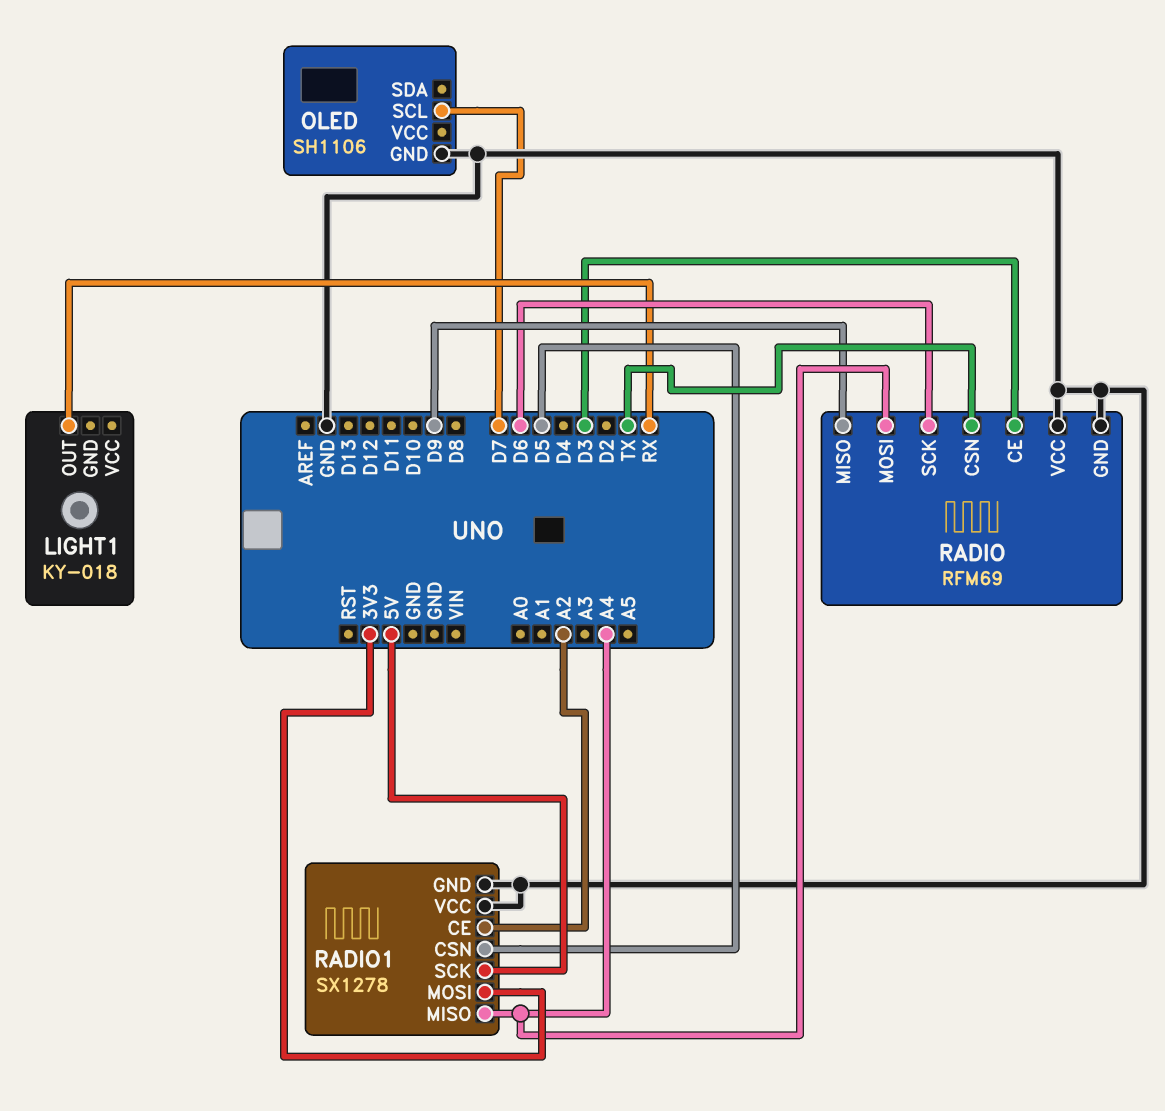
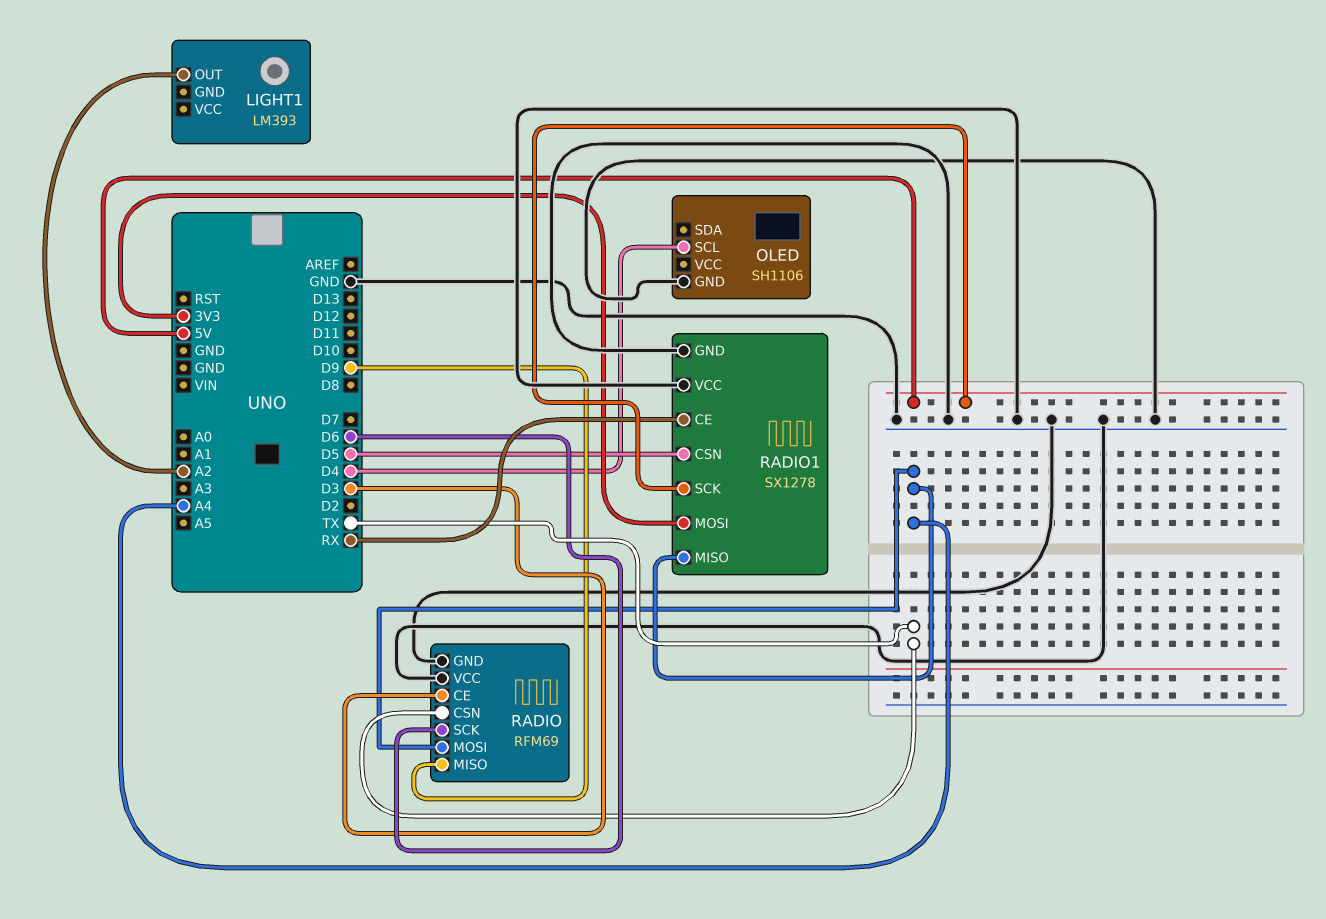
LIGHT1: KY-018 -> LM393
LIGHT1 pin OUT: RX -> A2
OLED pin SCL: D7 -> D4
RADIO1 pin CE: A2 -> RX

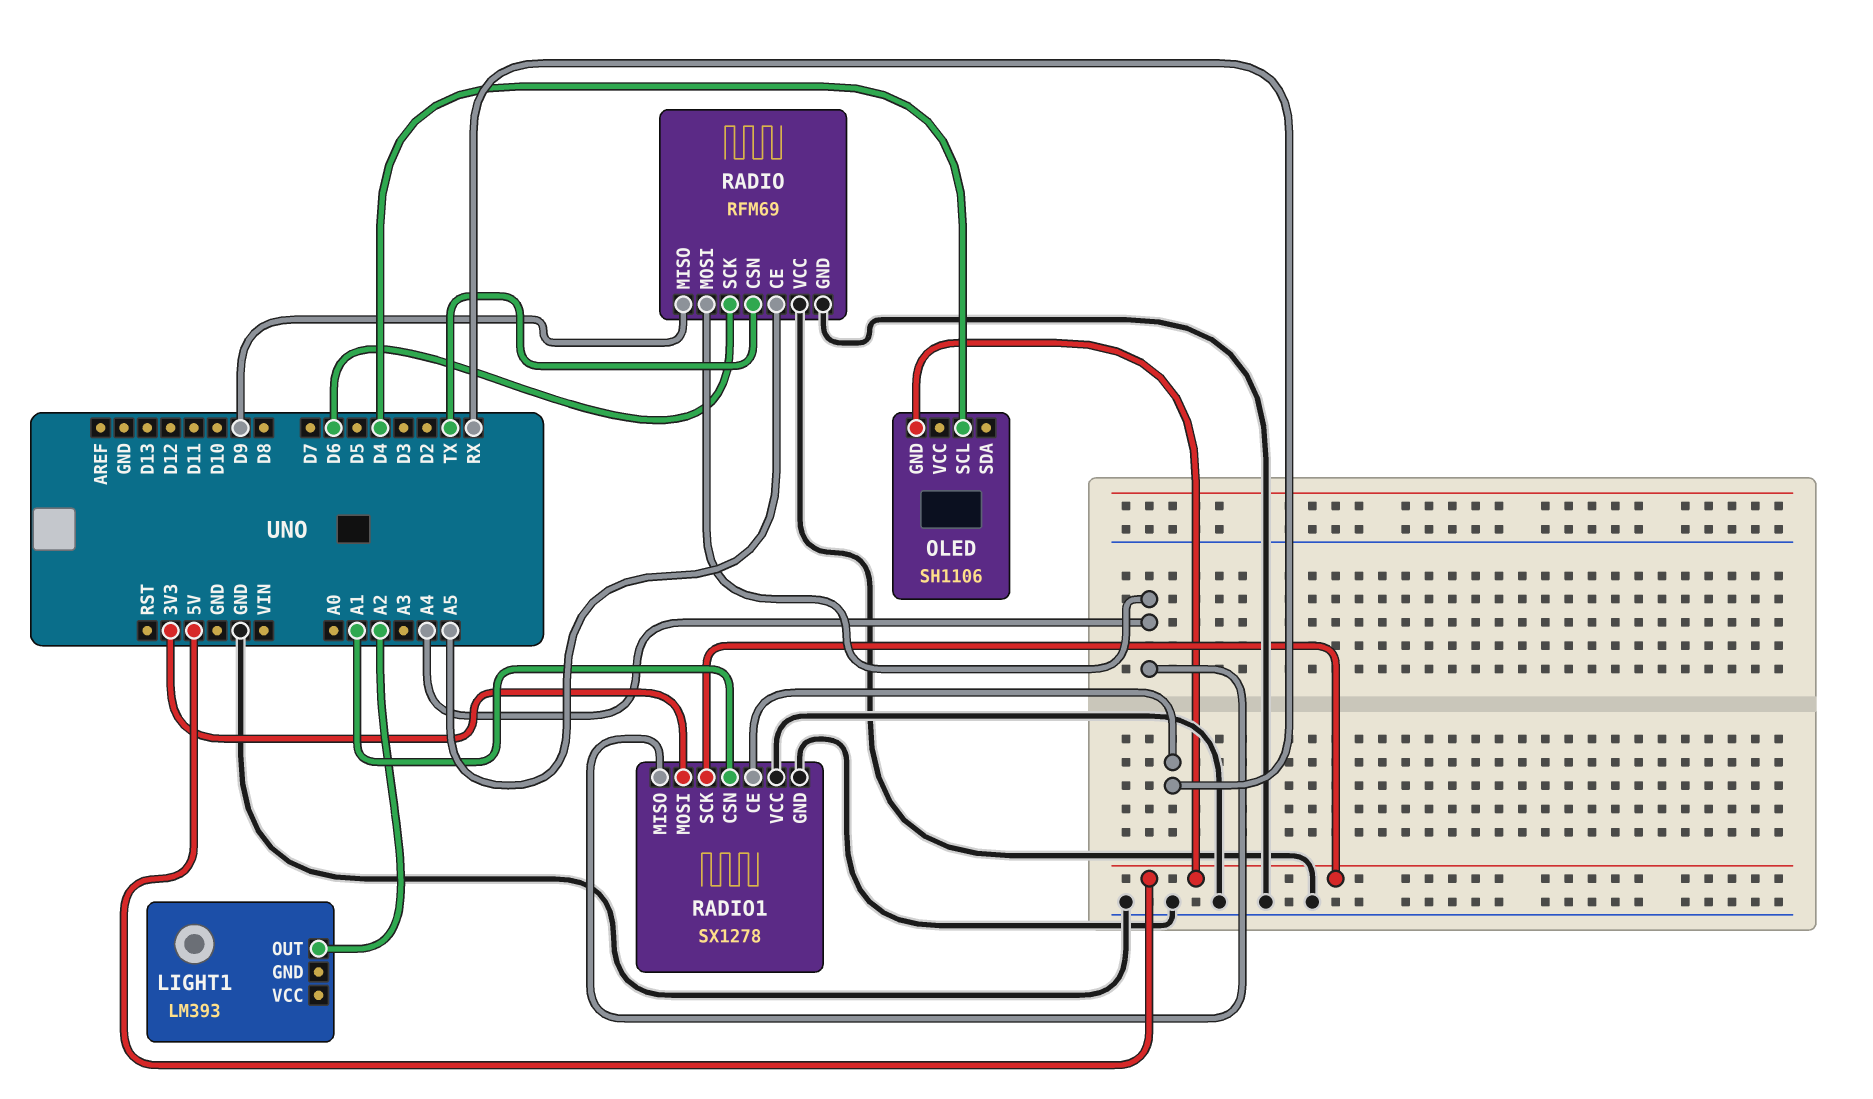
OLED pin GND: GND -> 5V
RADIO pin CE: D3 -> A5
RADIO1 pin CSN: D5 -> A1

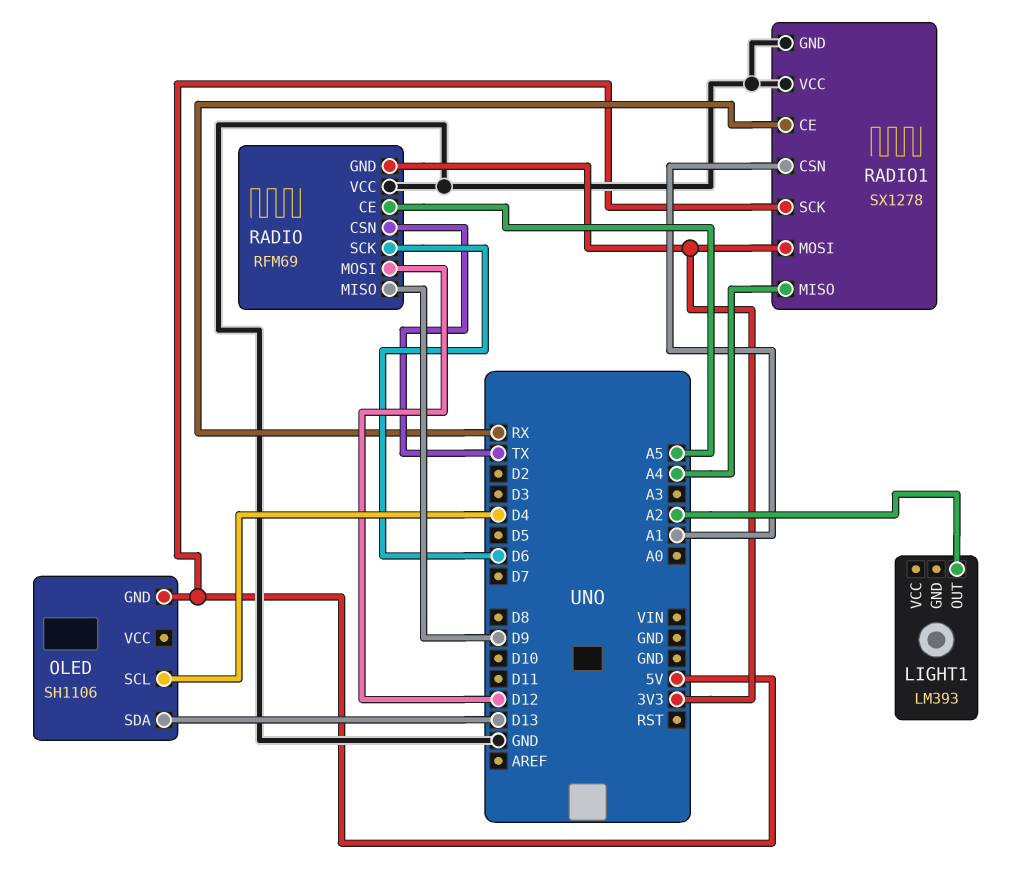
OLED pin SDA: none -> D13
RADIO pin GND: GND -> 3V3
RADIO pin MOSI: A4 -> D12

